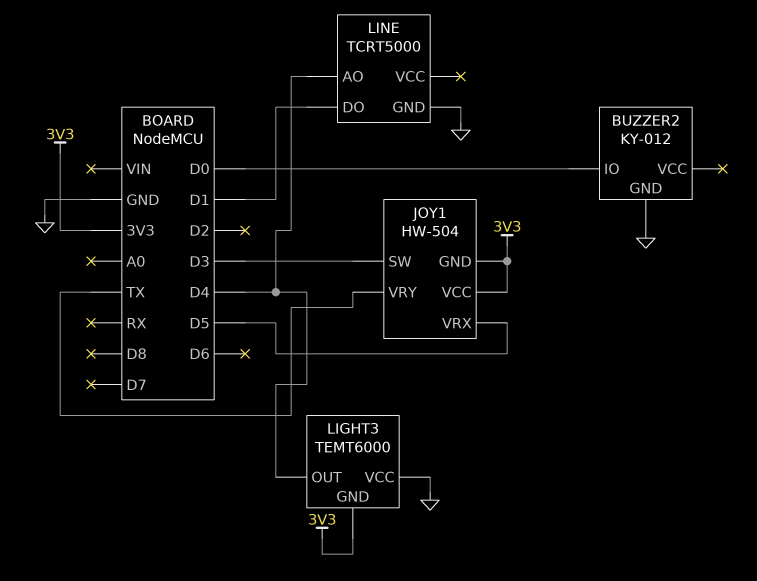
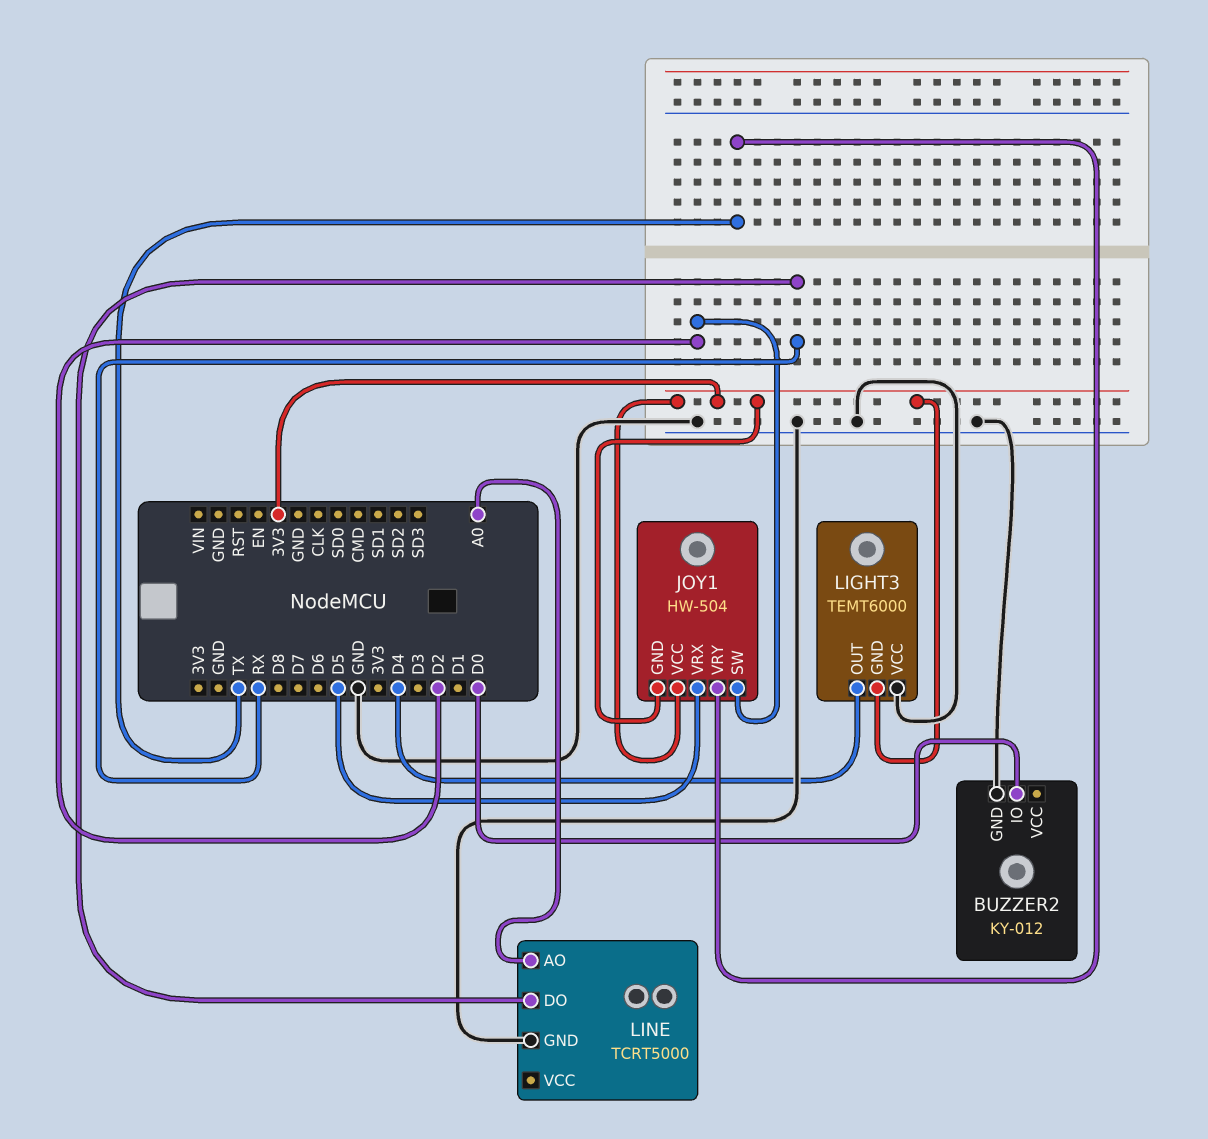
JOY1 pin SW: D3 -> D2
LINE pin AO: D4 -> A0
LINE pin DO: D1 -> RX

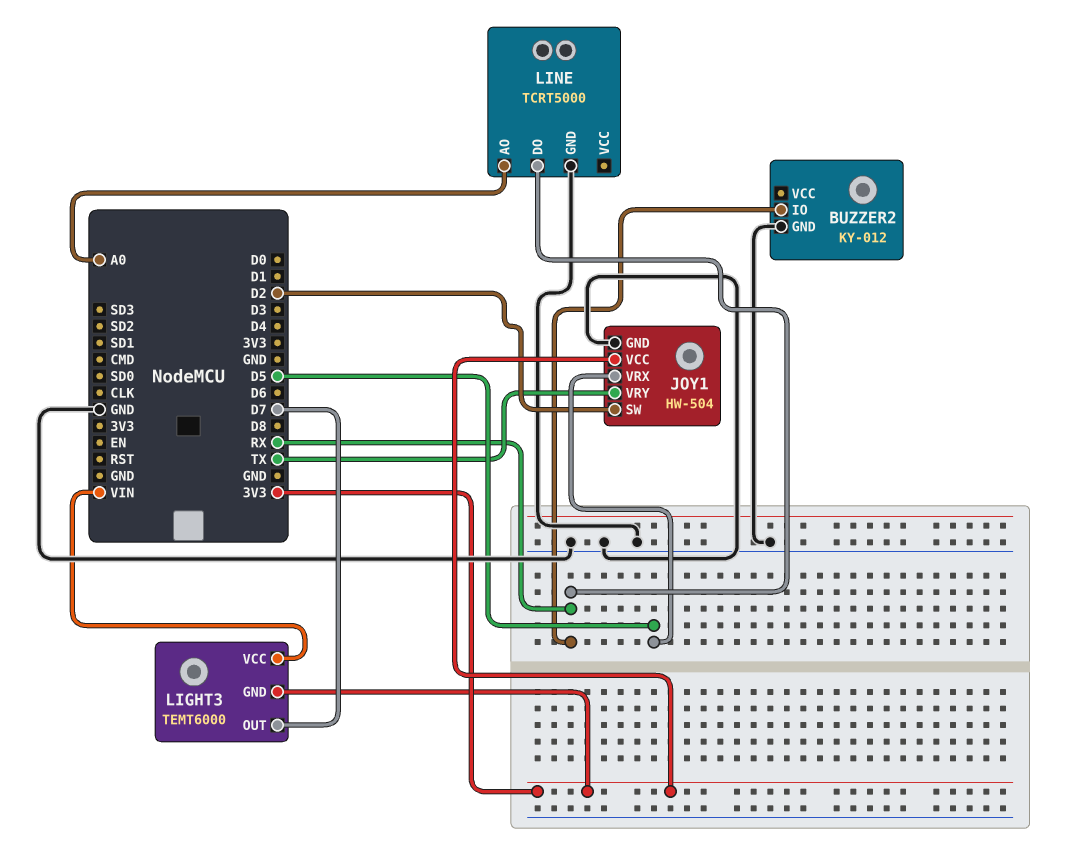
BUZZER2 pin IO: D0 -> RX
JOY1 pin GND: 3V3 -> GND
LIGHT3 pin OUT: D4 -> D7
LIGHT3 pin VCC: GND -> VIN

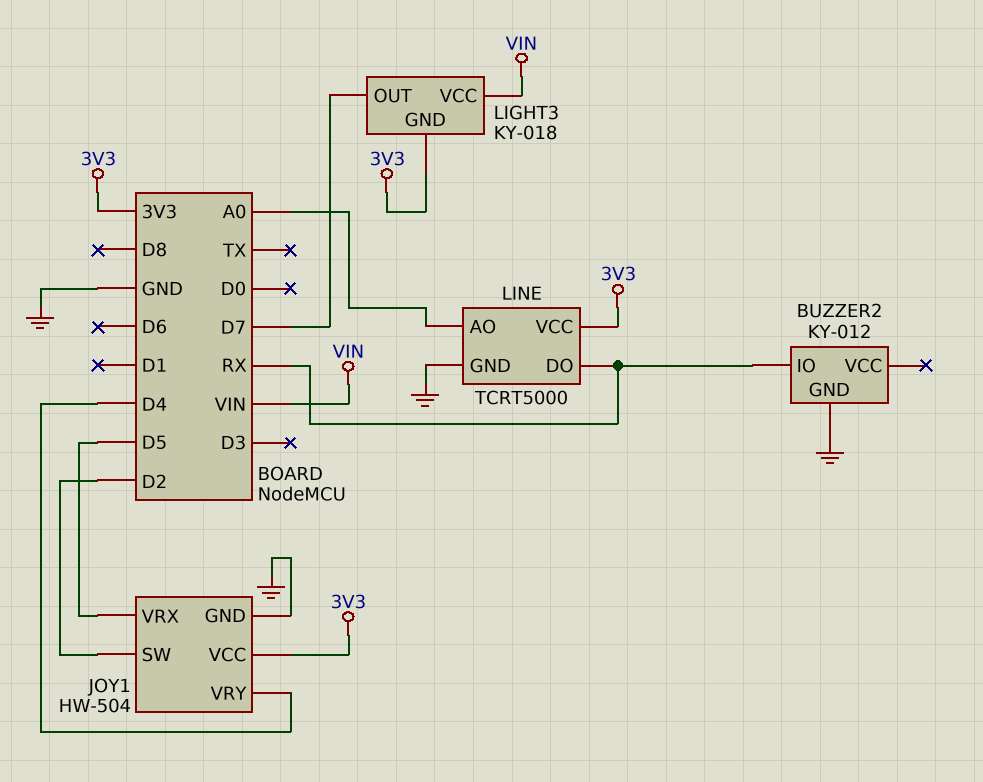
JOY1 pin VRY: TX -> D4
LIGHT3: TEMT6000 -> KY-018
LINE pin VCC: none -> 3V3

